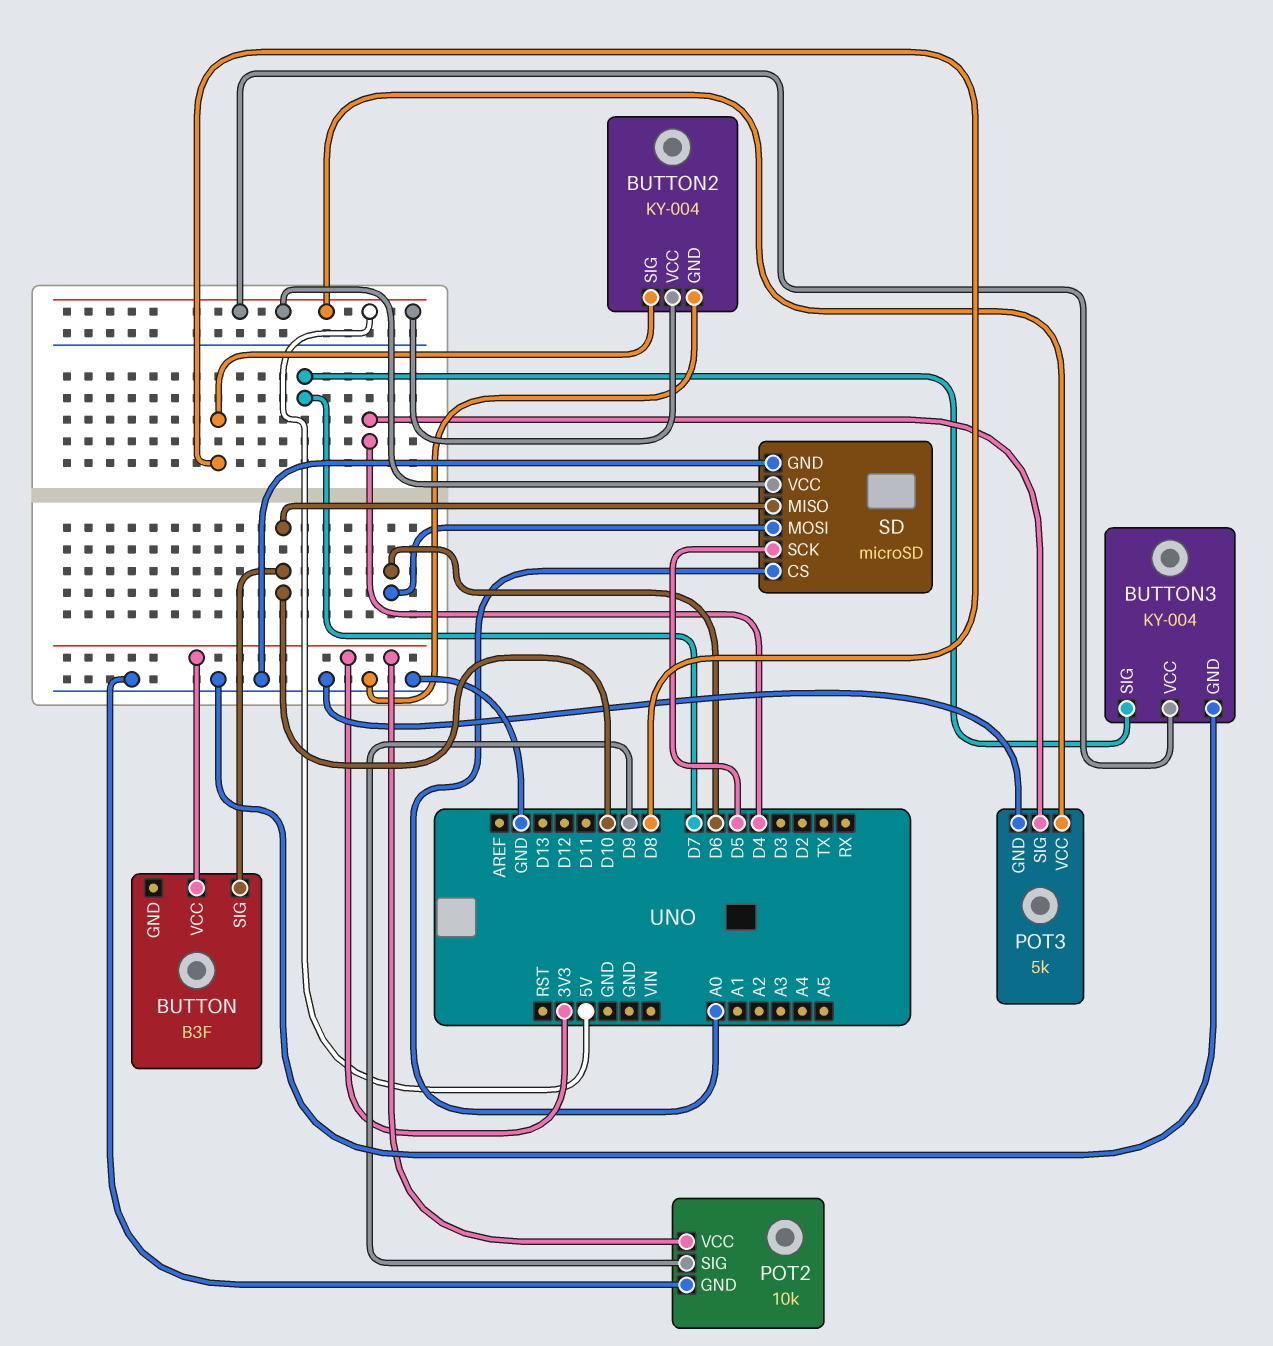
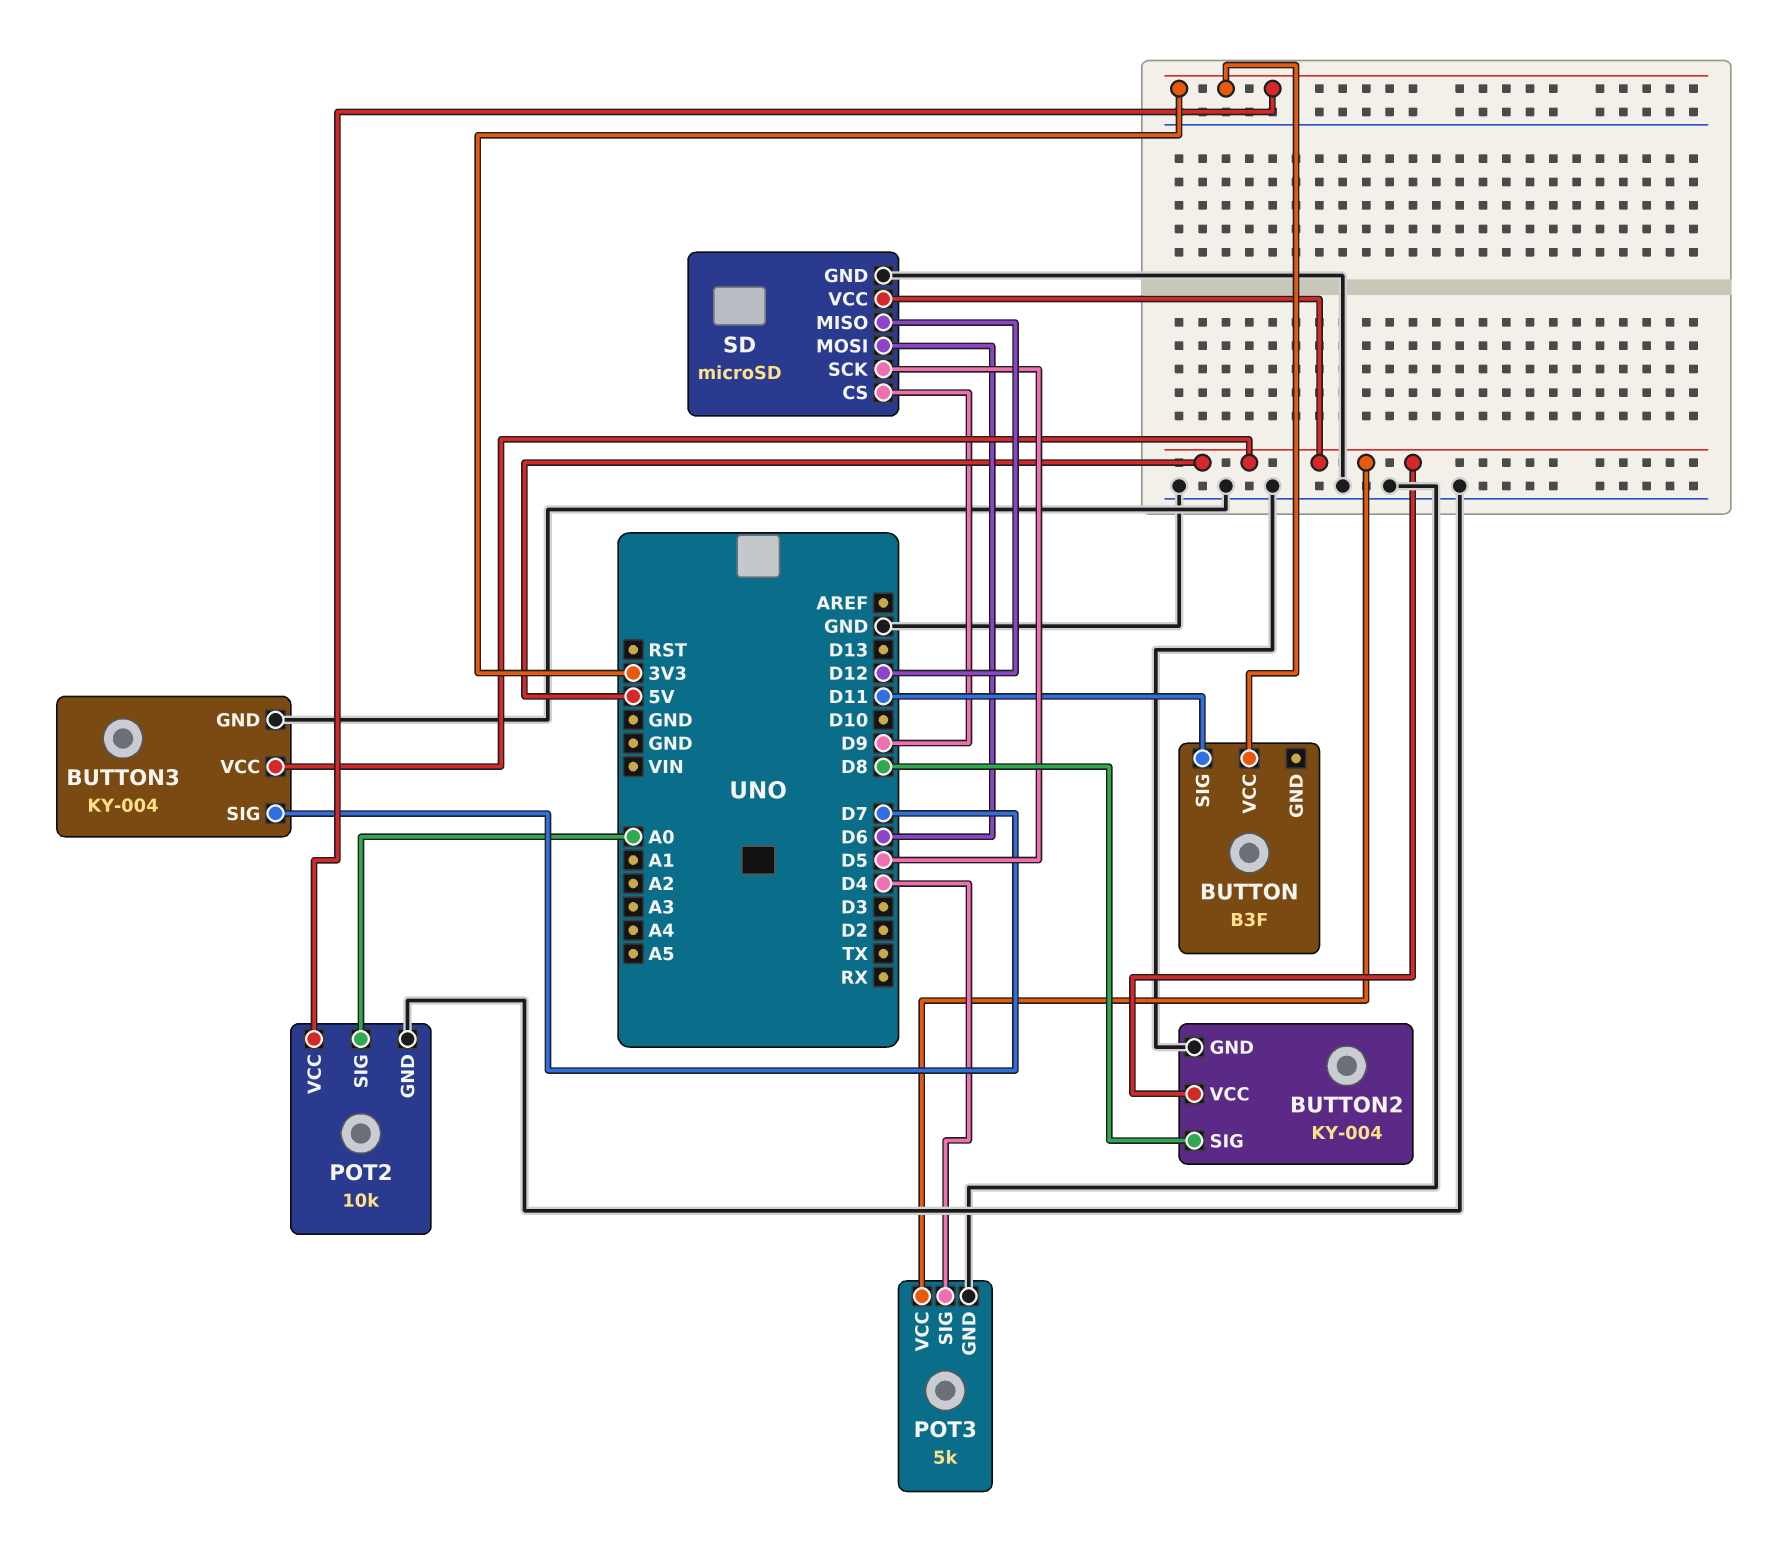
BUTTON pin SIG: D10 -> D11
POT2 pin SIG: D9 -> A0
SD pin CS: A0 -> D9
SD pin MISO: D10 -> D12

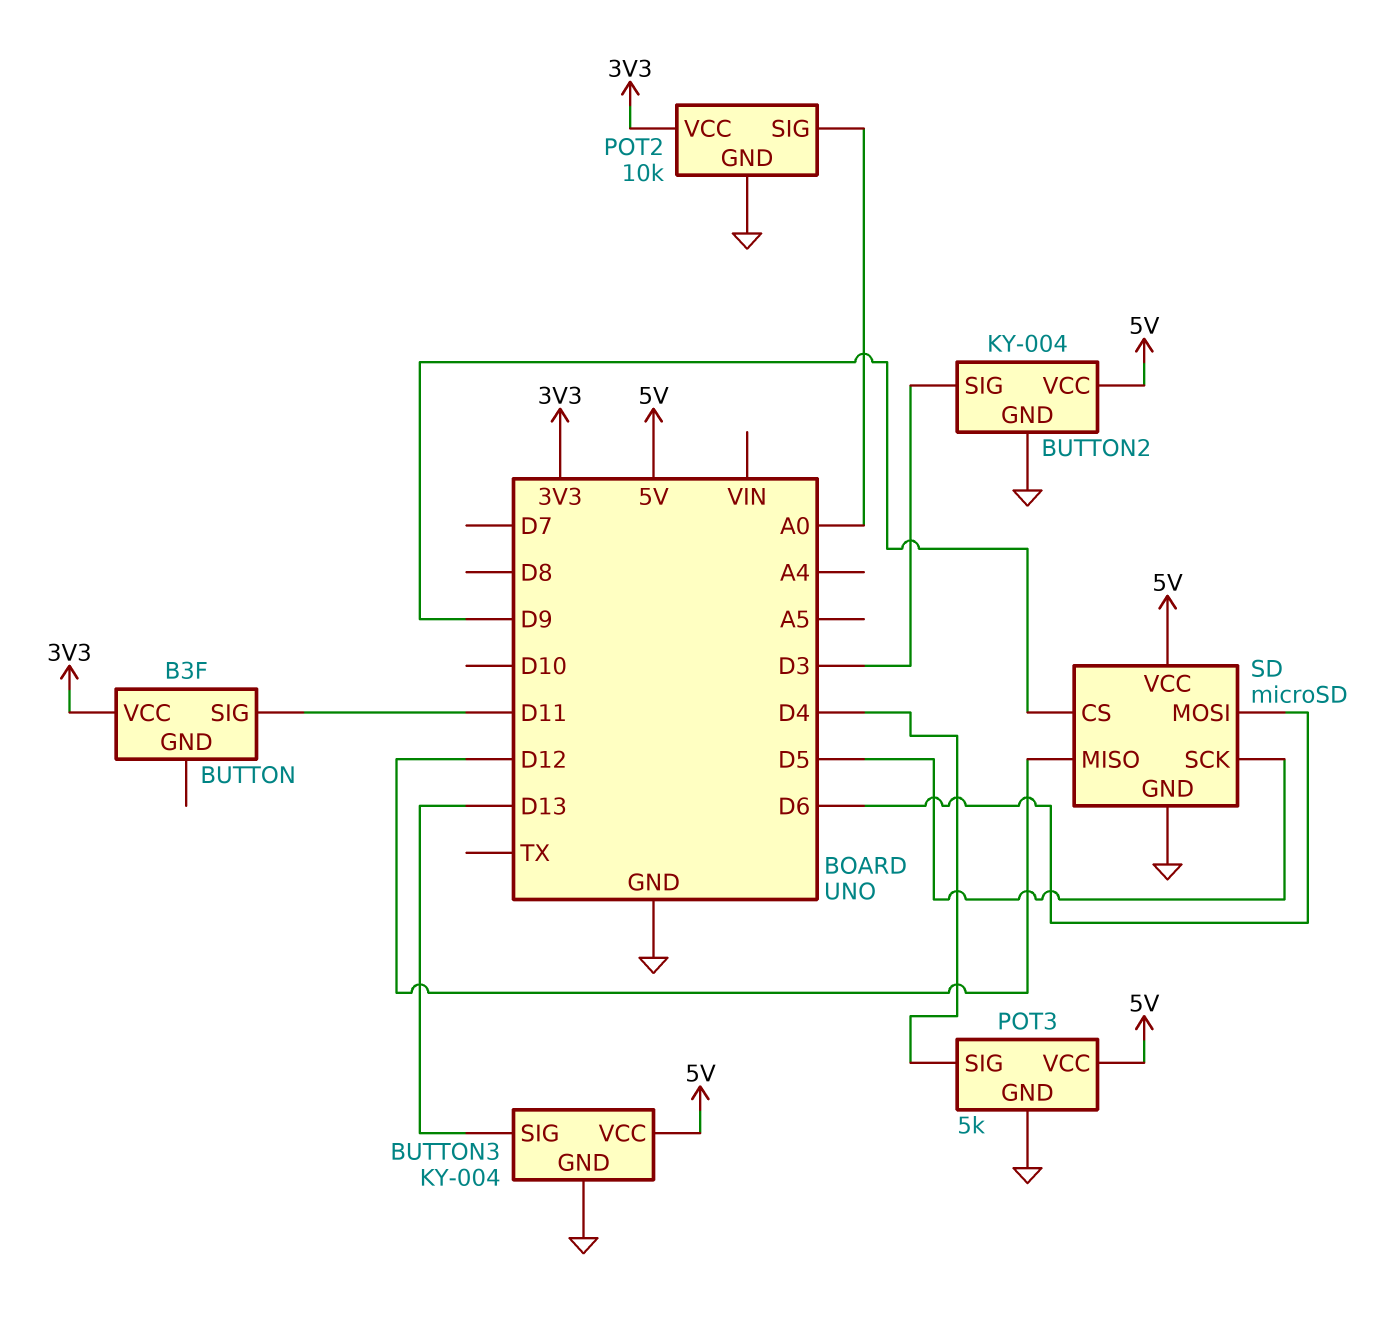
BUTTON2 pin SIG: D8 -> D3
BUTTON3 pin SIG: D7 -> D13

